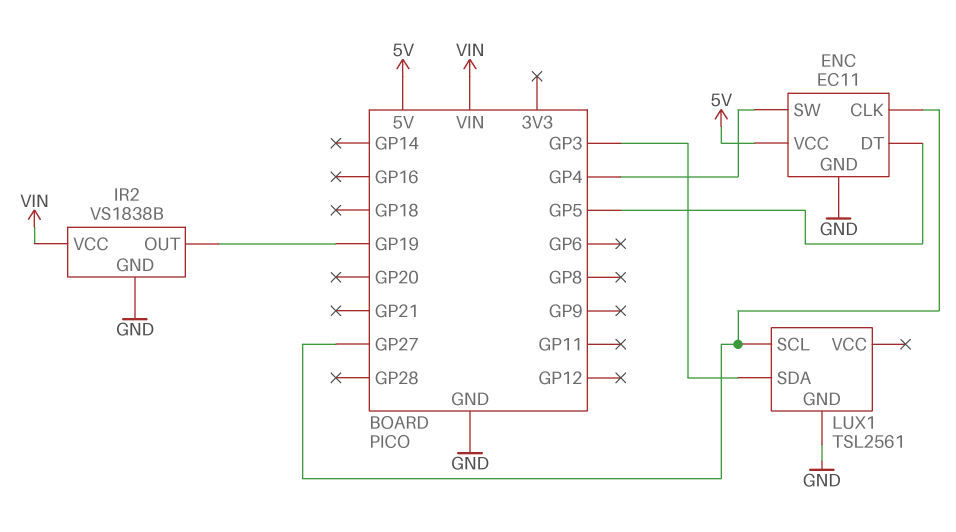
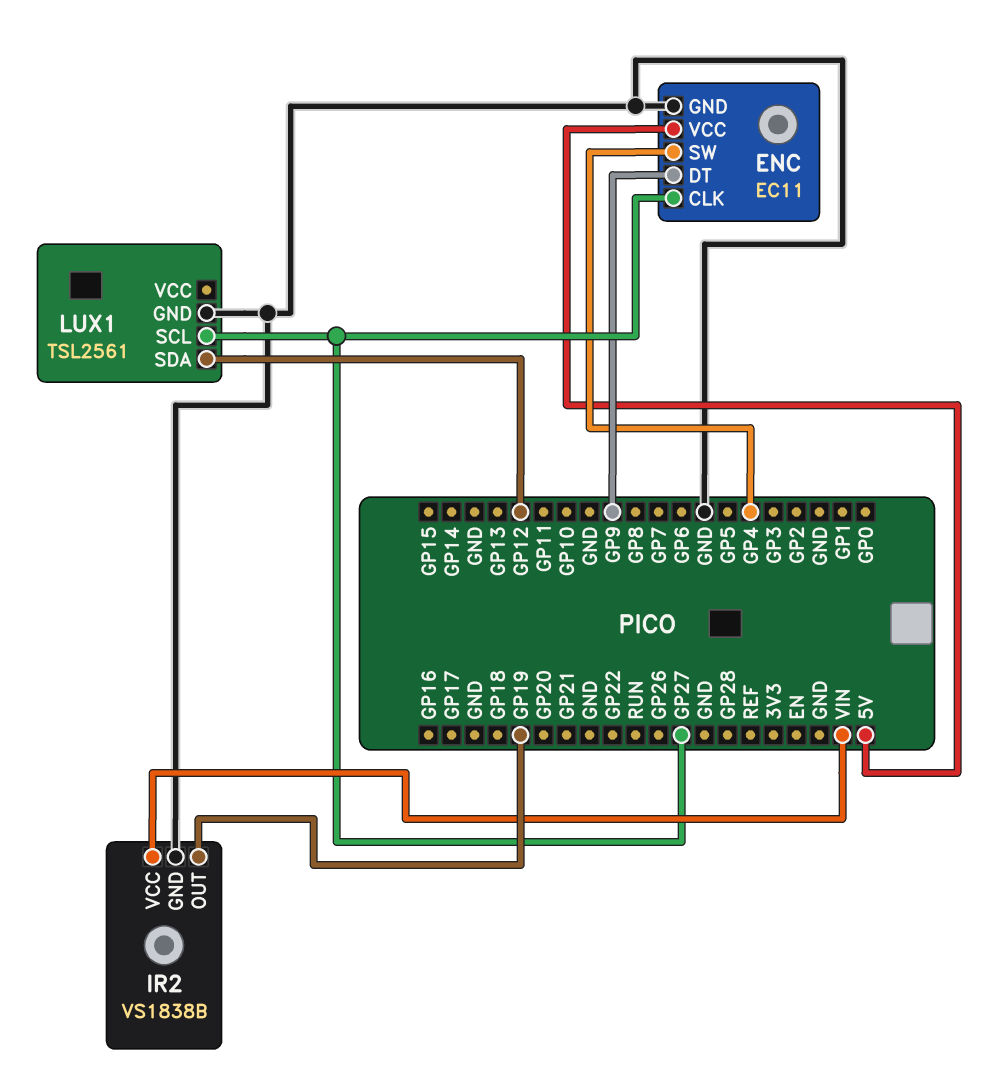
ENC pin DT: GP5 -> GP9
LUX1 pin SDA: GP3 -> GP12

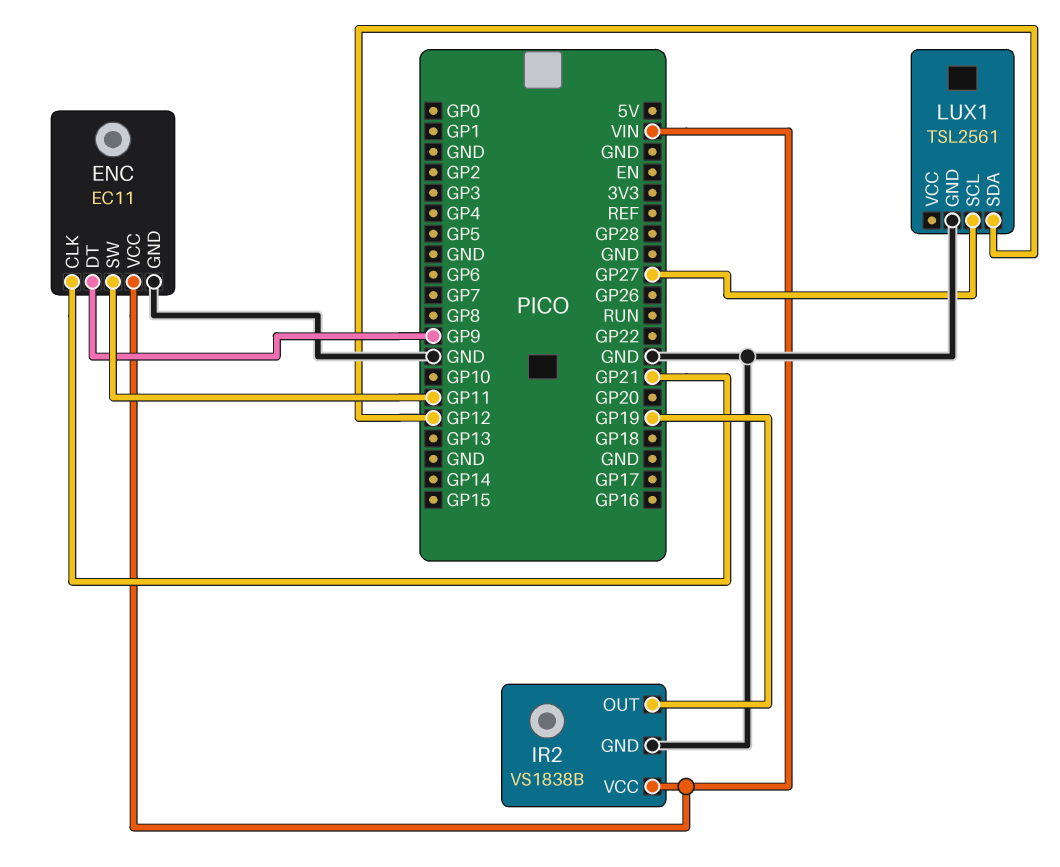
ENC pin CLK: GP27 -> GP21
ENC pin SW: GP4 -> GP11
ENC pin VCC: 5V -> VIN

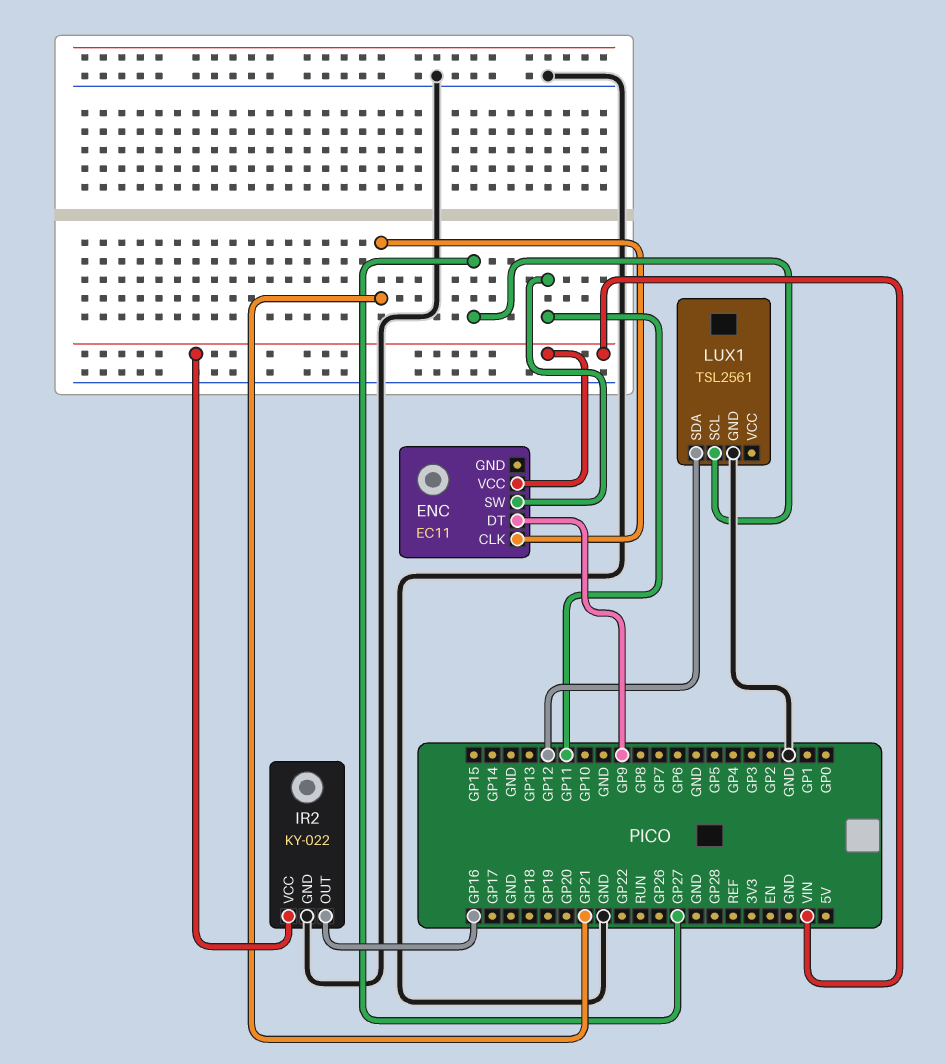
ENC pin GND: GND -> none
IR2: VS1838B -> KY-022
IR2 pin OUT: GP19 -> GP16

